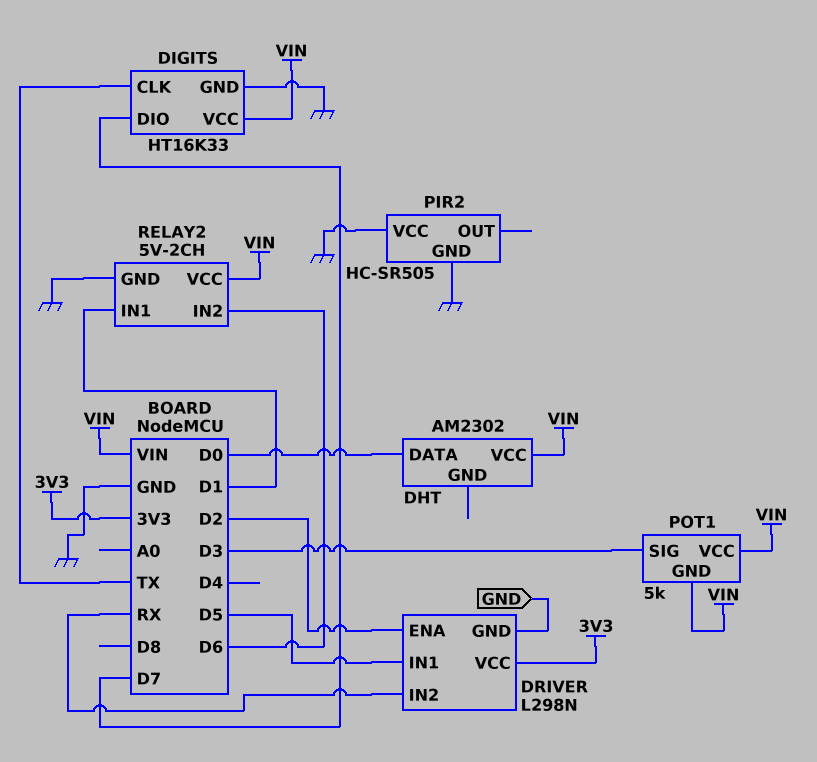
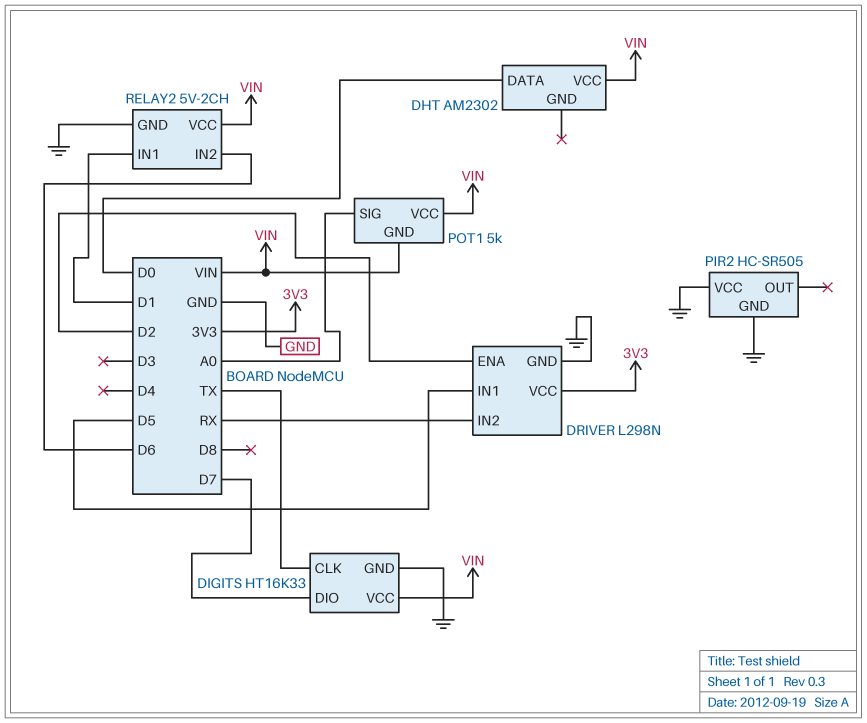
POT1 pin SIG: D3 -> A0

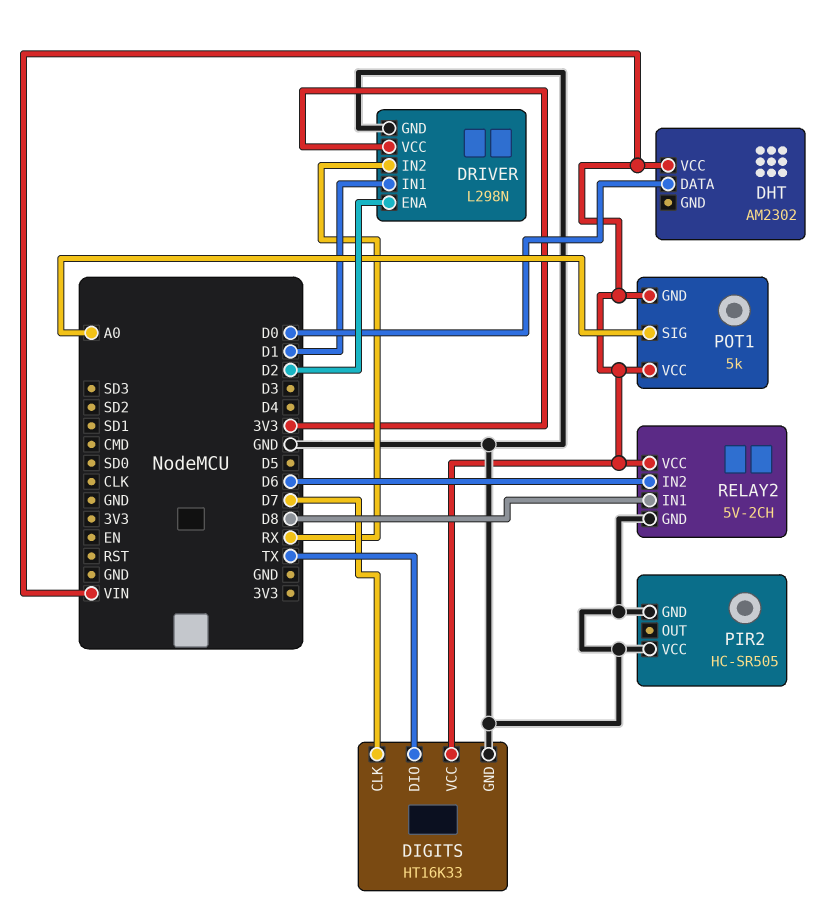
DIGITS pin CLK: TX -> D7
DIGITS pin DIO: D7 -> TX
DRIVER pin IN1: D5 -> D1
RELAY2 pin IN1: D1 -> D8

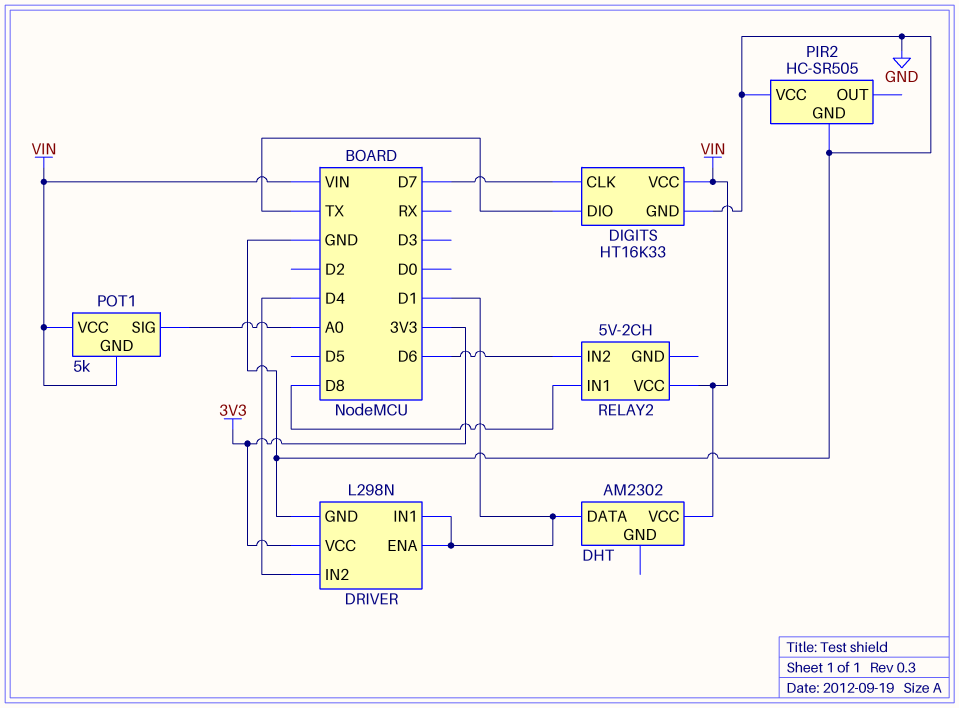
DHT pin DATA: D0 -> D1
DRIVER pin ENA: D2 -> D1
DRIVER pin IN2: RX -> D4
RELAY2 pin GND: GND -> none

